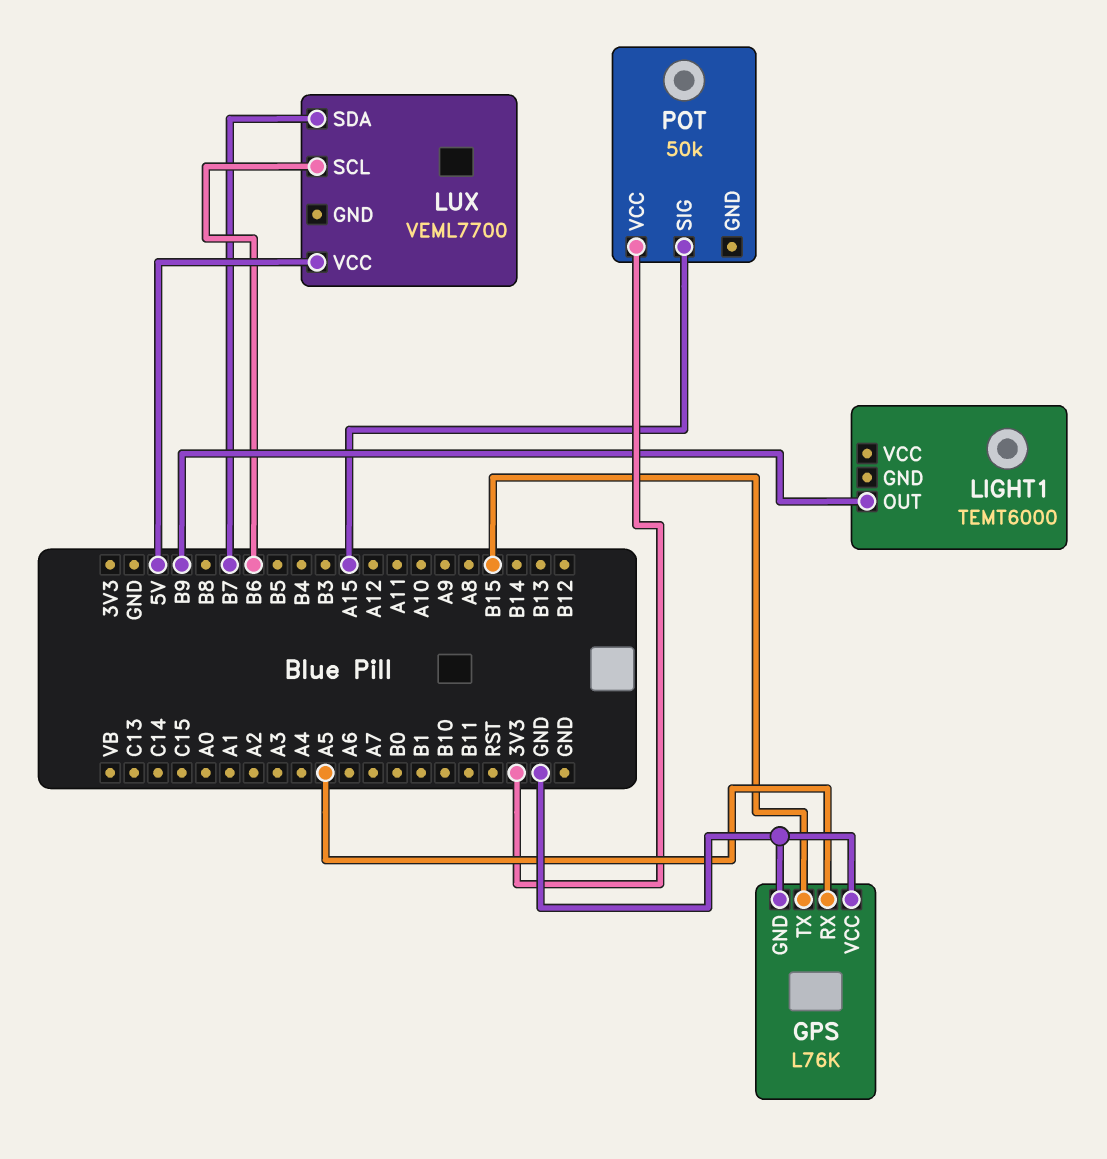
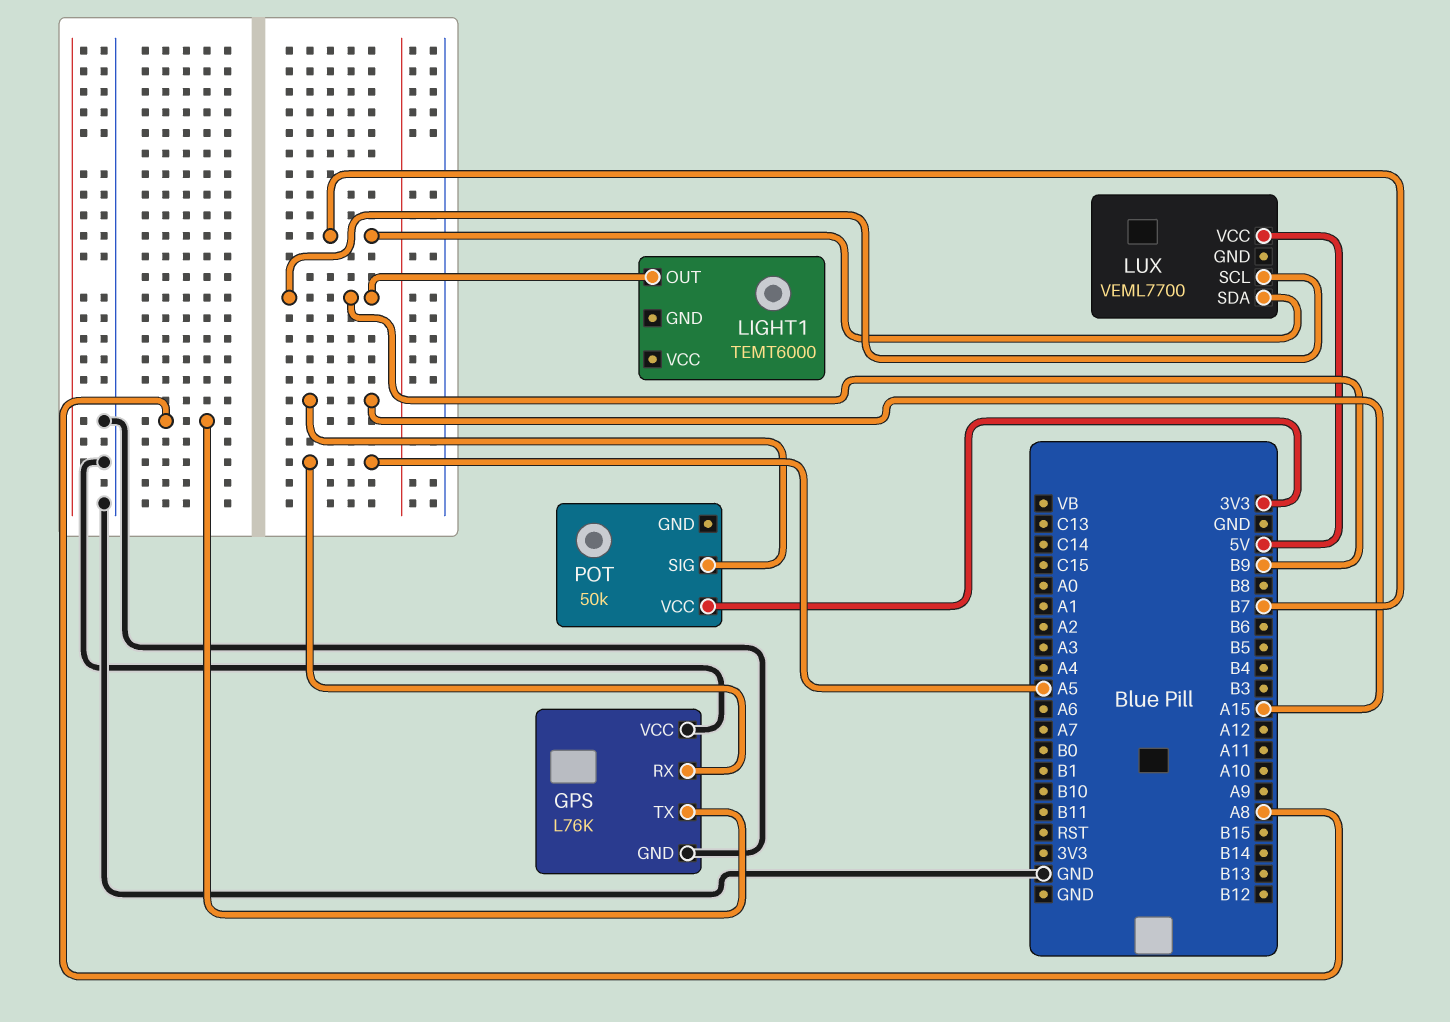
GPS pin TX: B15 -> A8
LUX pin SCL: B6 -> B9

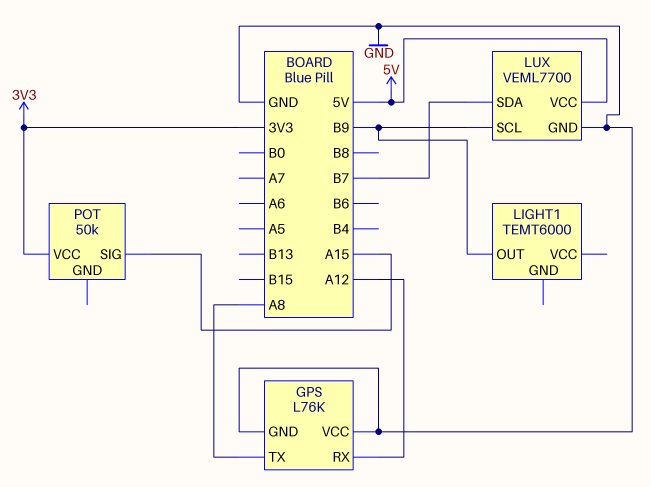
GPS pin RX: A5 -> A12
LUX pin GND: none -> GND

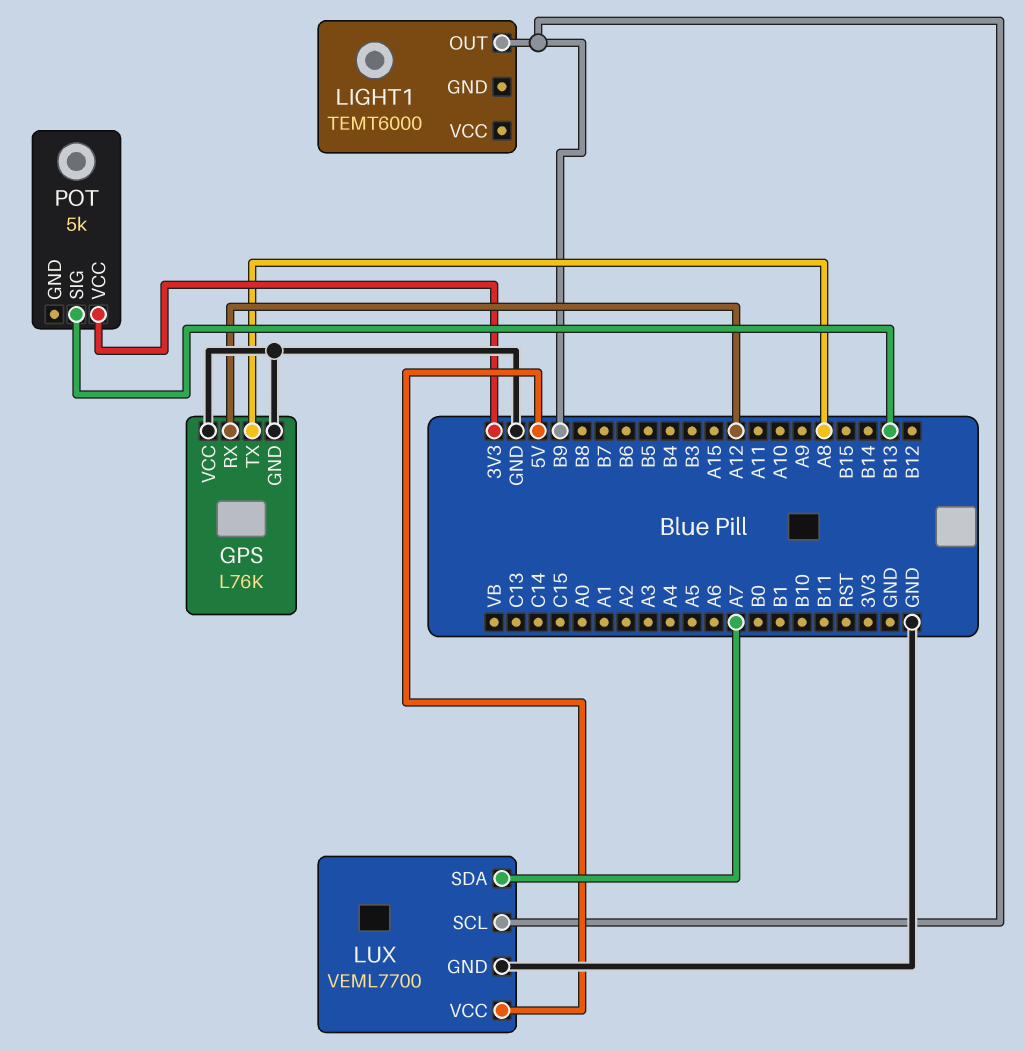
LUX pin SDA: B7 -> A7
POT: 50k -> 5k
POT pin SIG: A15 -> B13

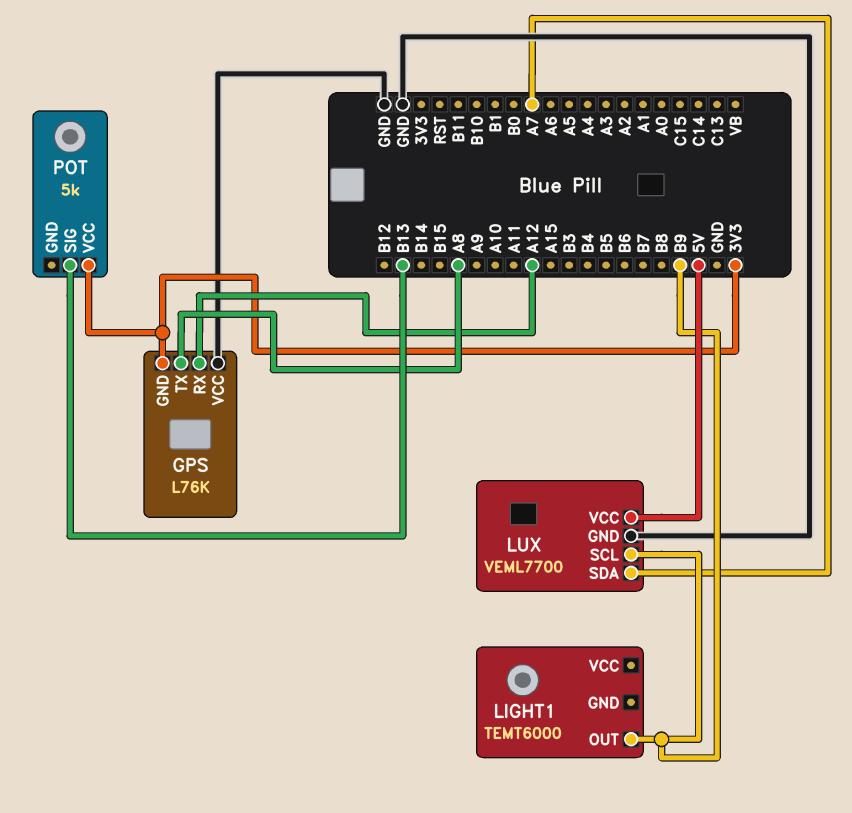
GPS pin GND: GND -> 3V3

